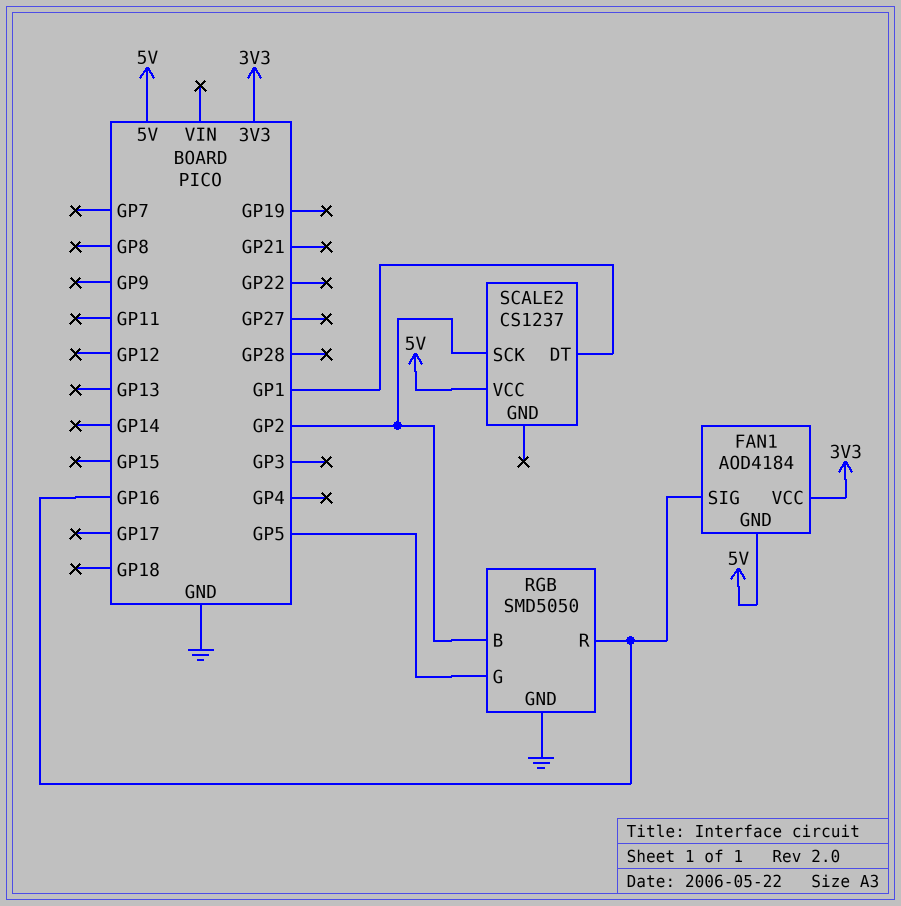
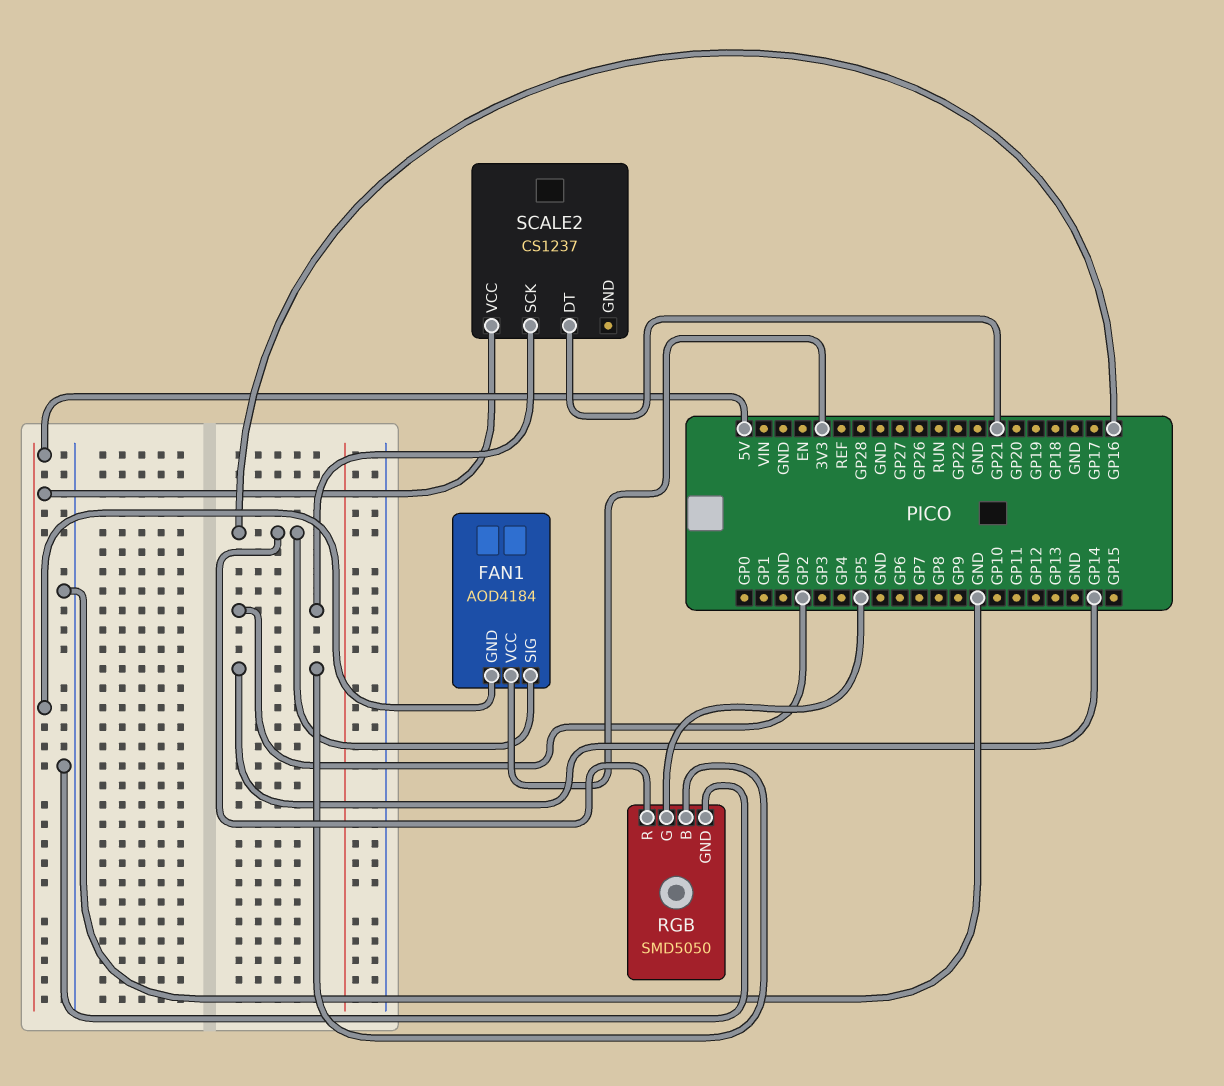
RGB pin B: GP2 -> GP14
SCALE2 pin DT: GP1 -> GP21

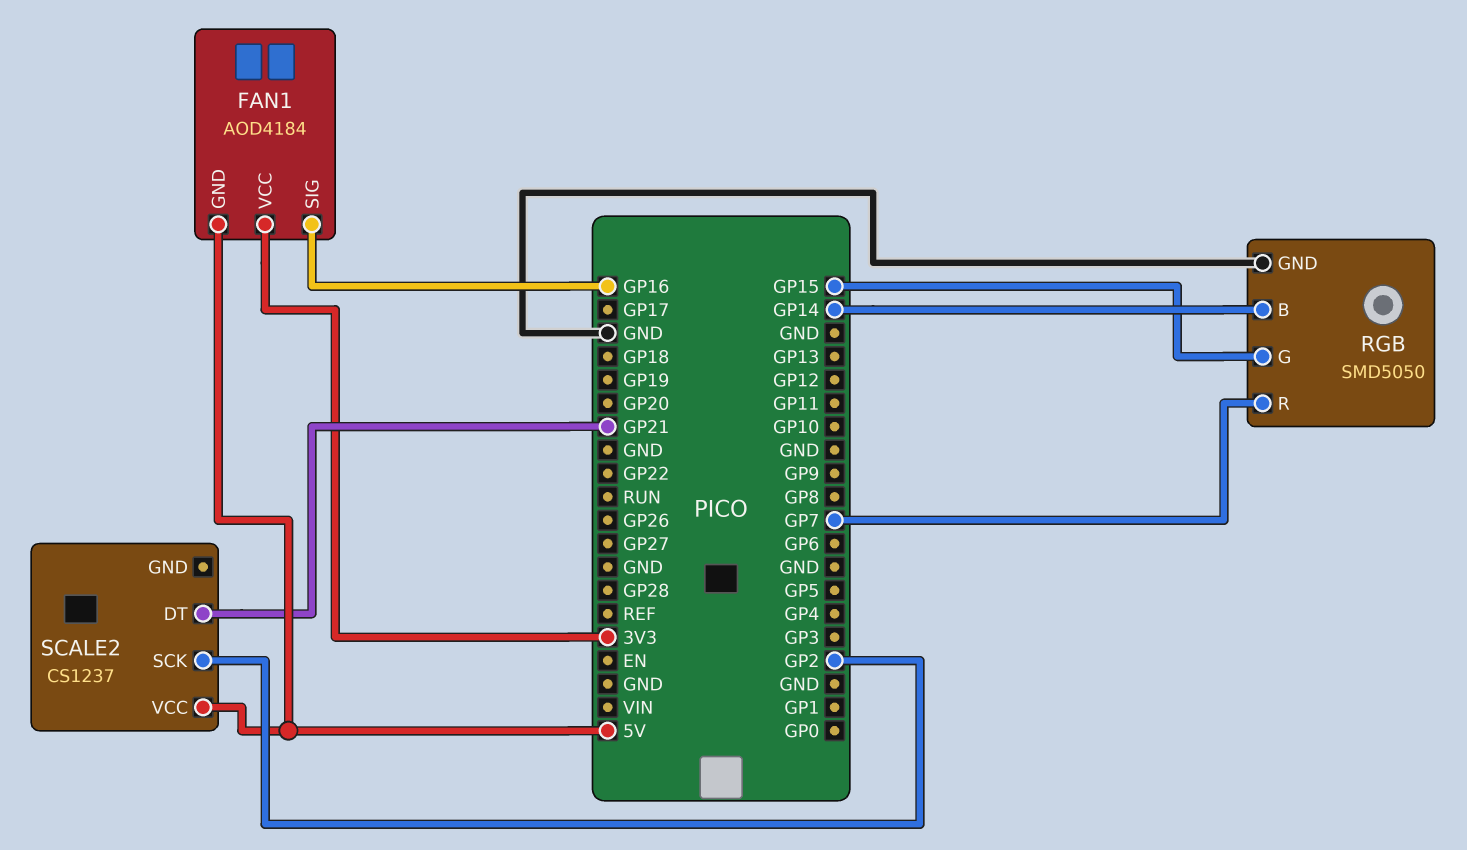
RGB pin G: GP5 -> GP15
RGB pin R: GP16 -> GP7

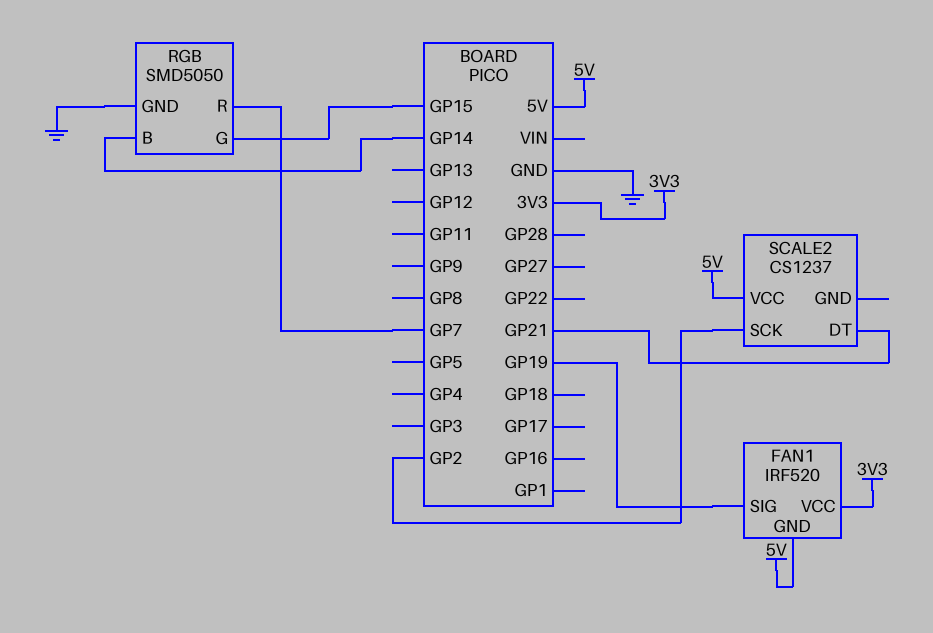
FAN1: AOD4184 -> IRF520
FAN1 pin SIG: GP16 -> GP19

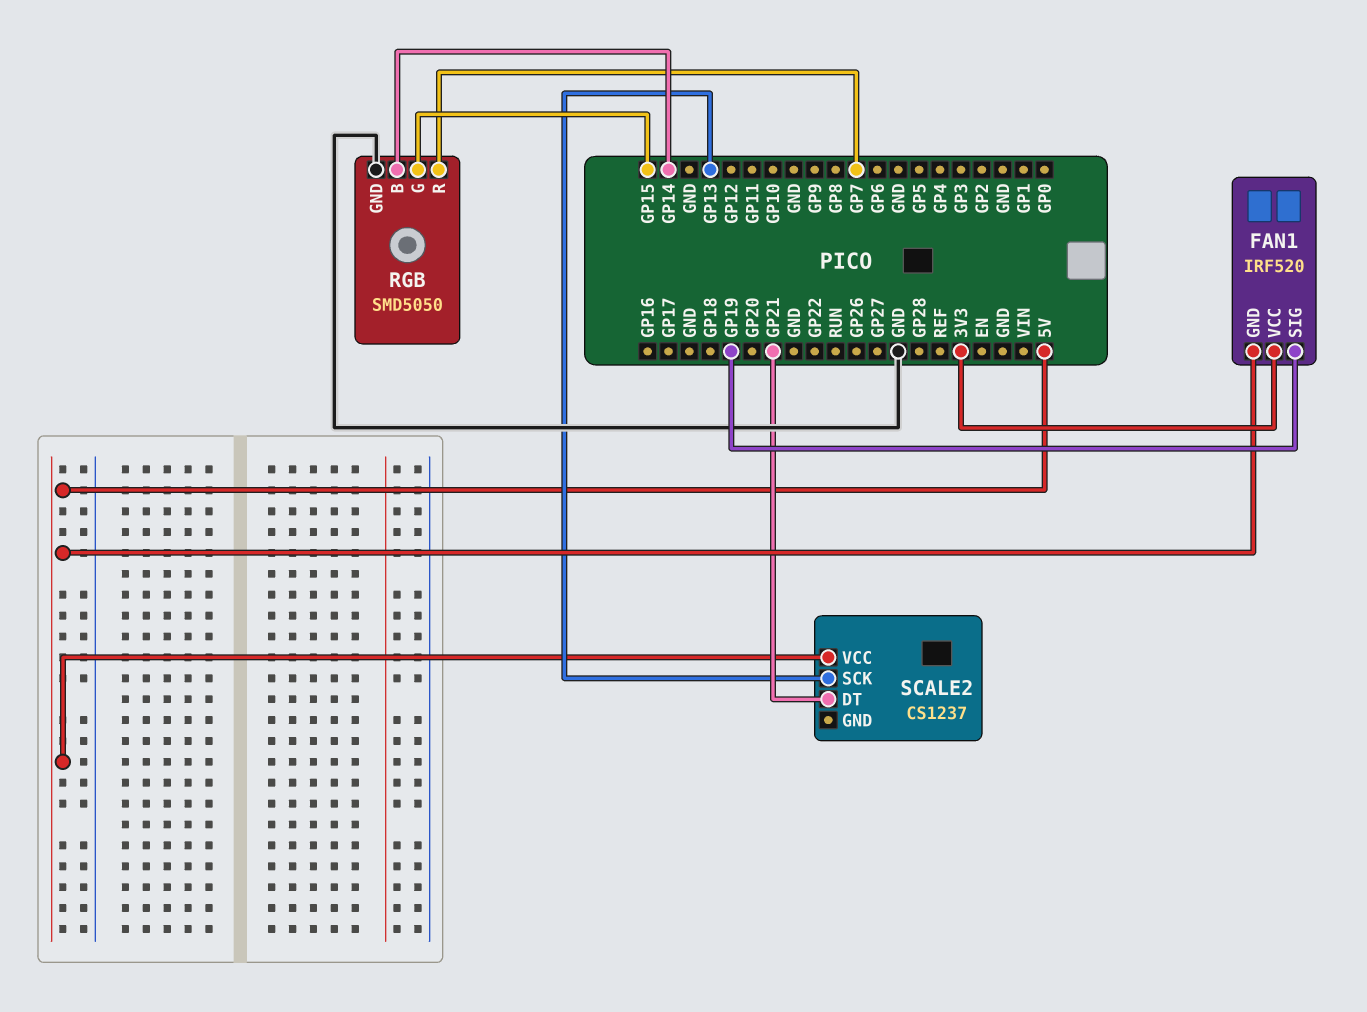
SCALE2 pin SCK: GP2 -> GP13

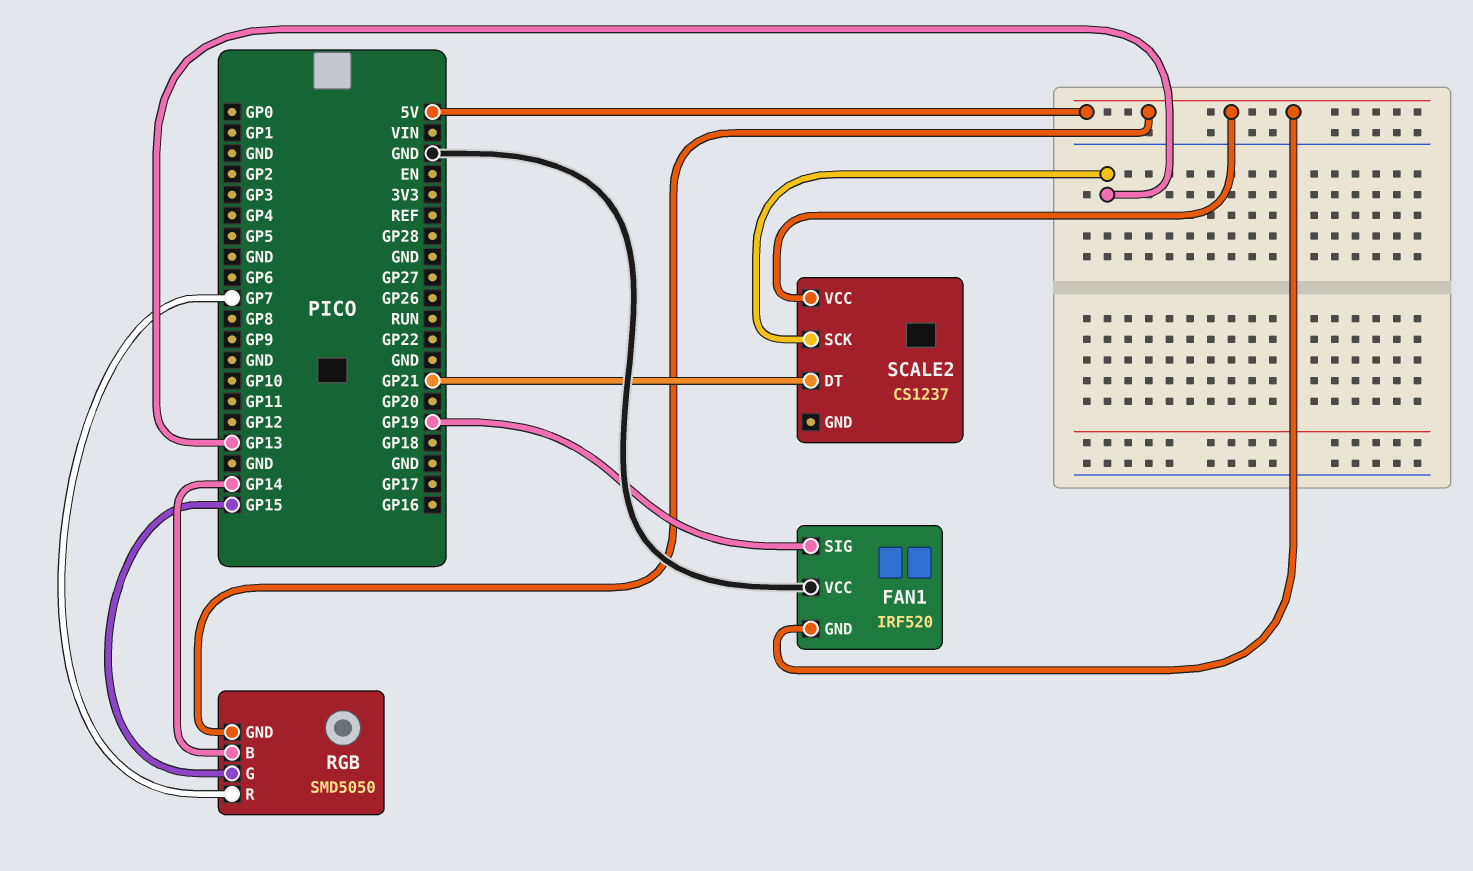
FAN1 pin VCC: 3V3 -> GND
RGB pin GND: GND -> 5V

